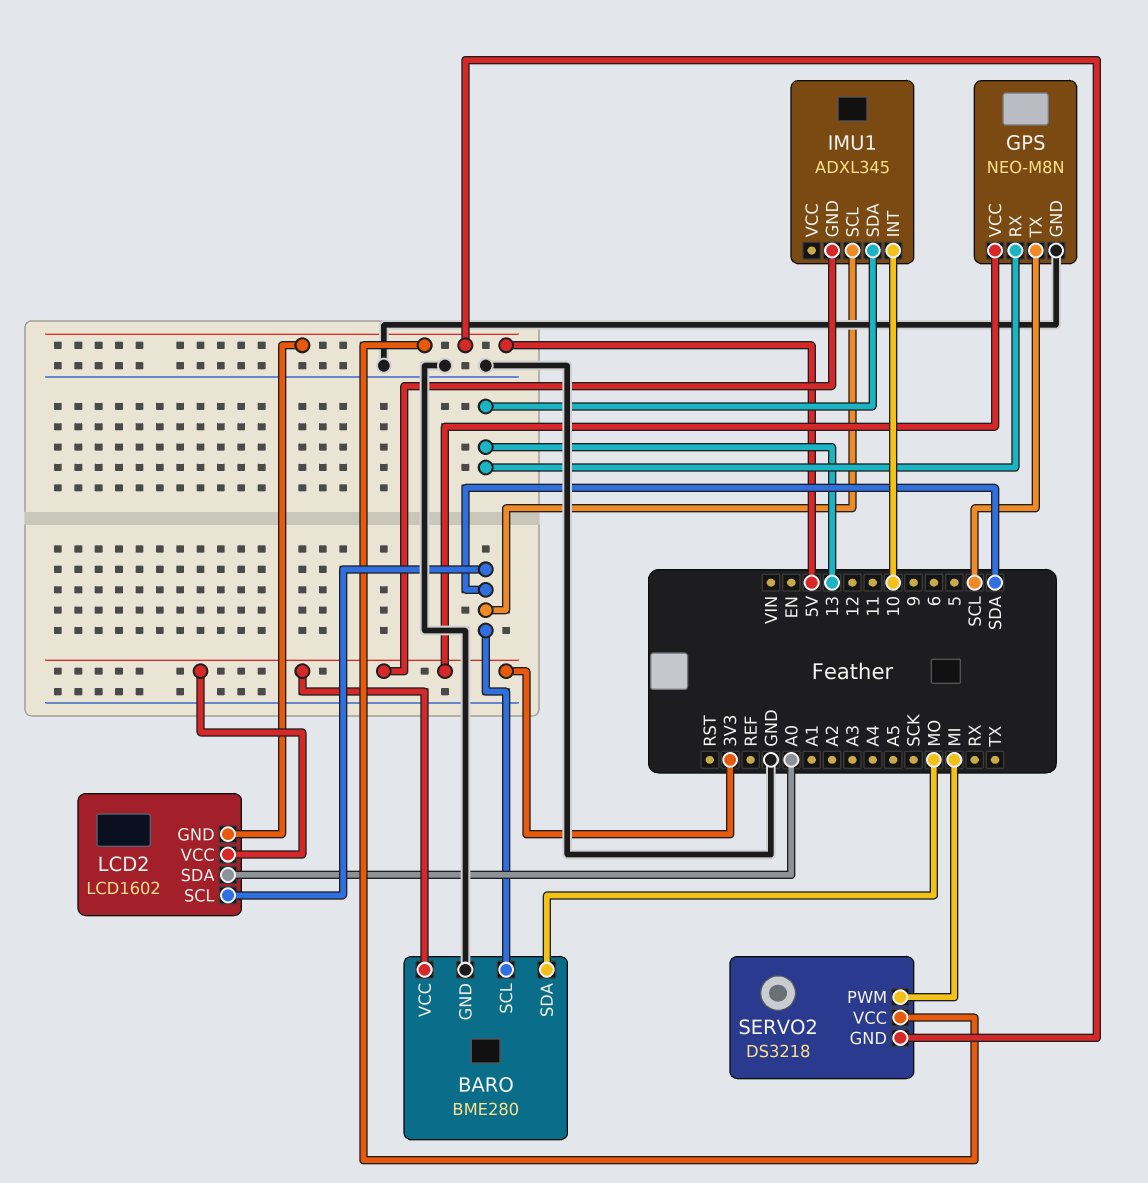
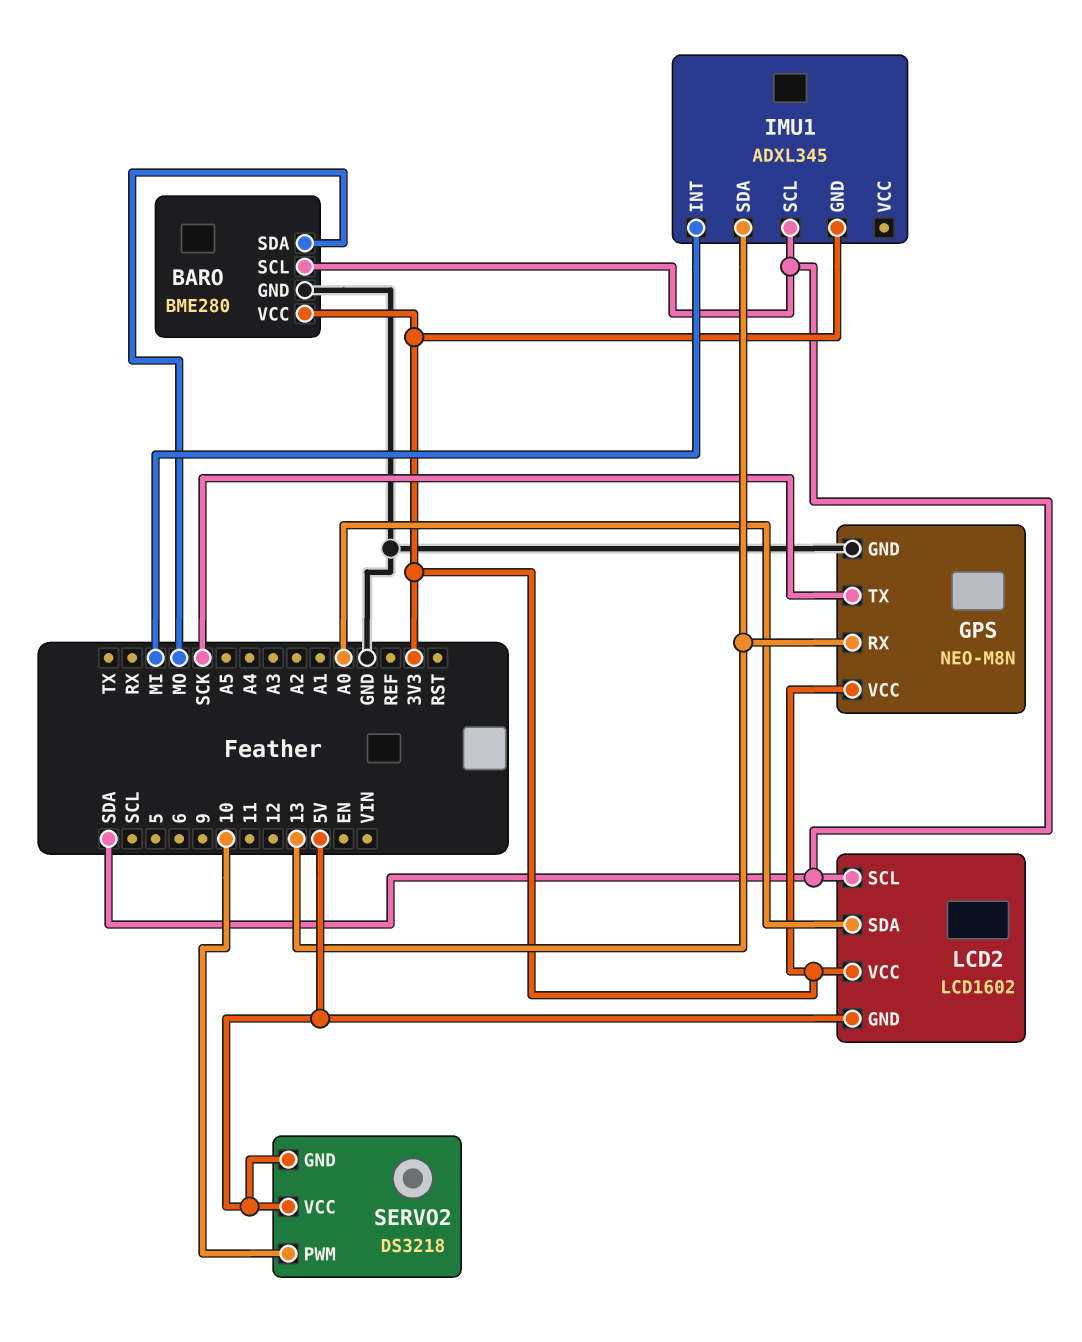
GPS pin TX: SCL -> SCK
IMU1 pin INT: 10 -> MI
SERVO2 pin PWM: MI -> 10

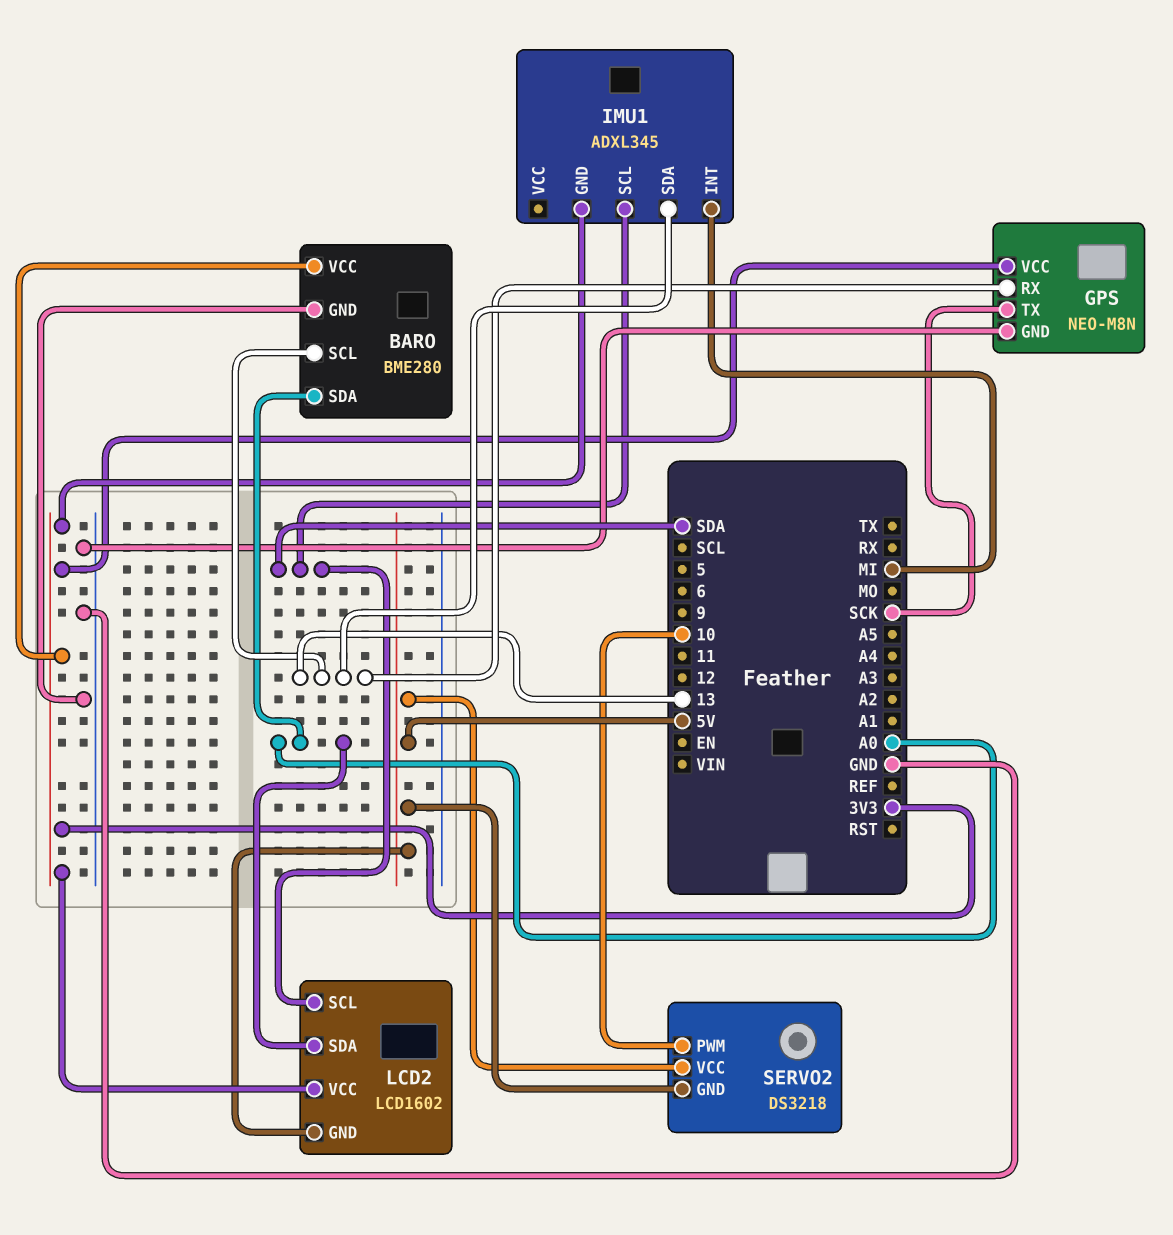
BARO pin SCL: SDA -> 13
BARO pin SDA: MO -> A0

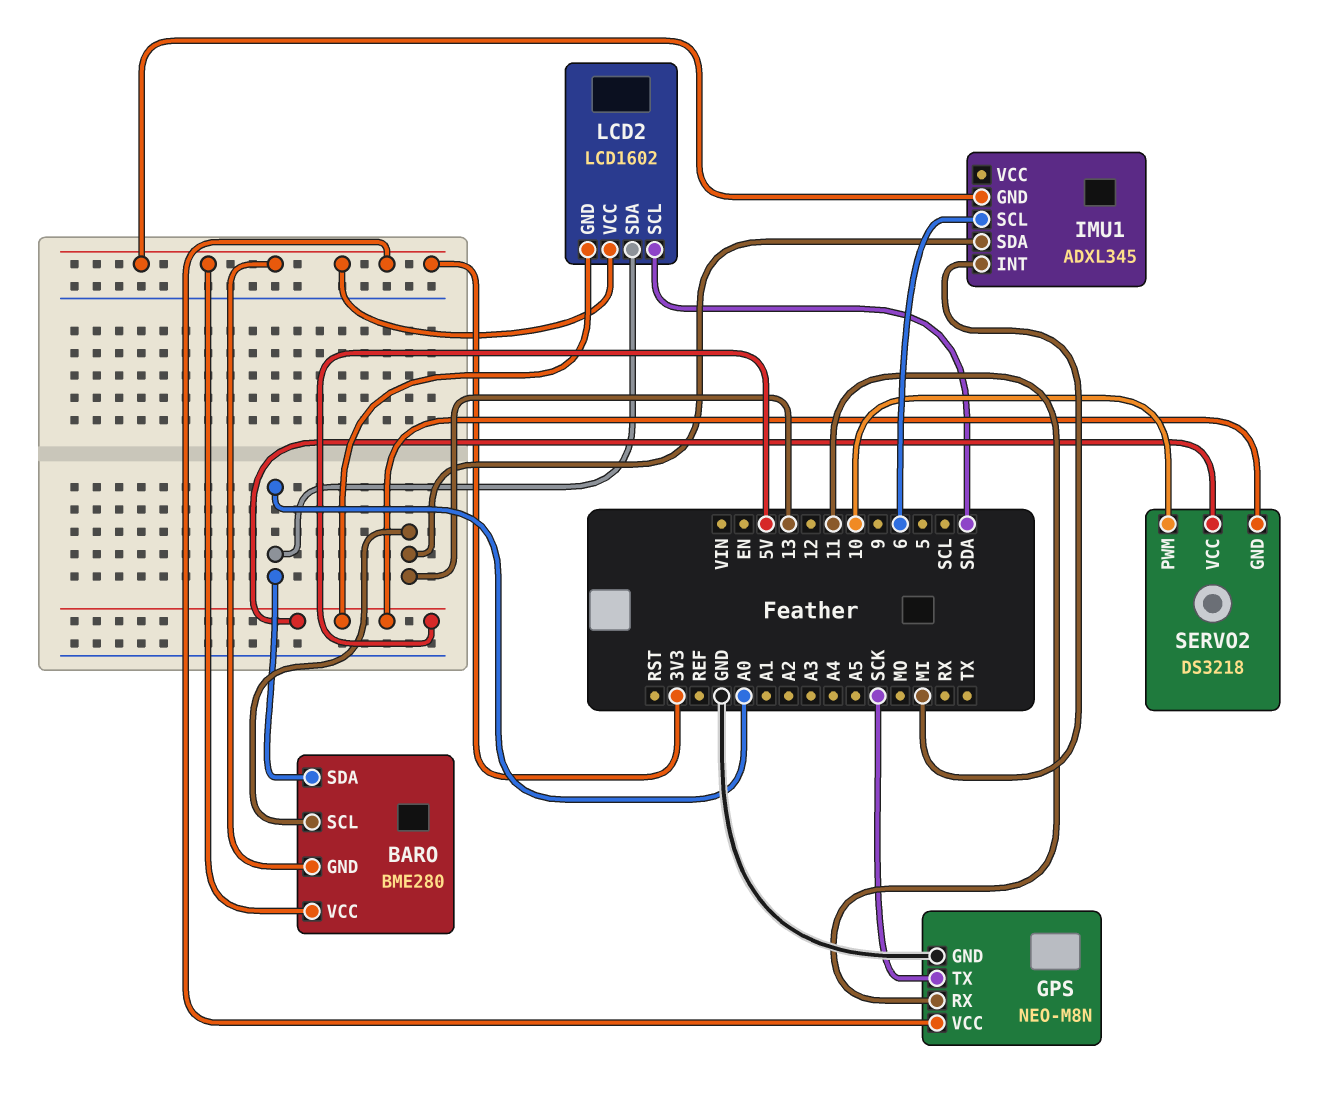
BARO pin GND: GND -> 3V3
GPS pin RX: 13 -> 11
IMU1 pin SCL: SDA -> 6

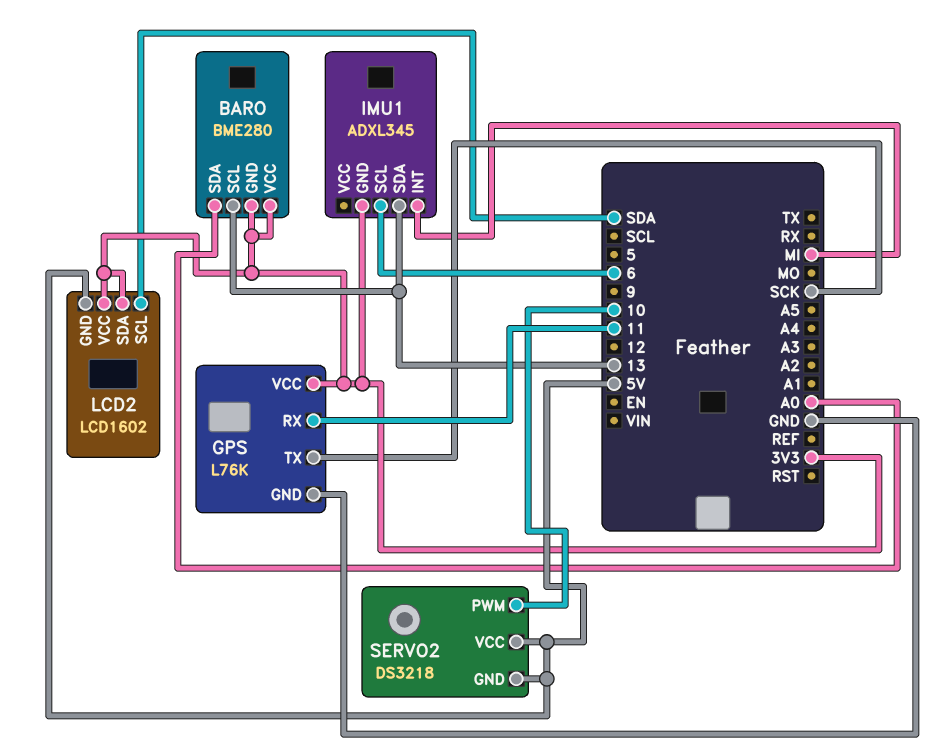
GPS: NEO-M8N -> L76K
LCD2 pin SDA: A0 -> 3V3

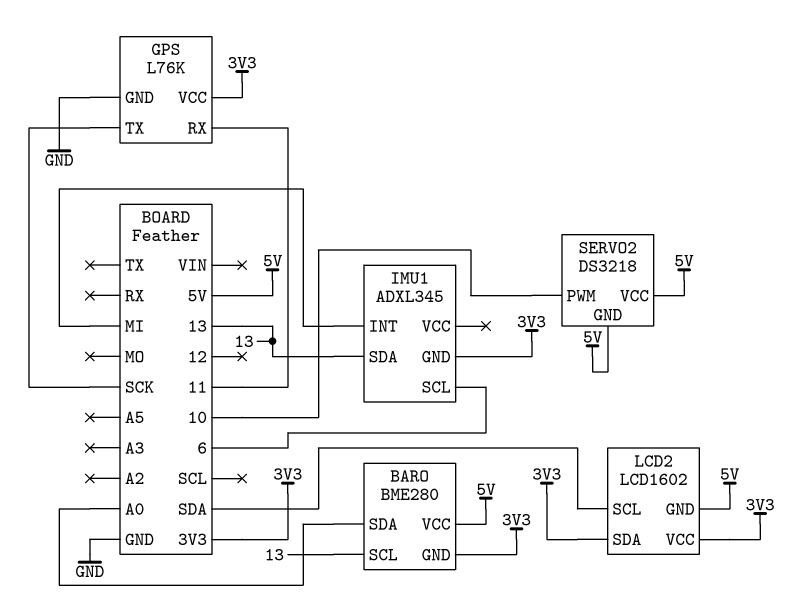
BARO pin VCC: 3V3 -> 5V

